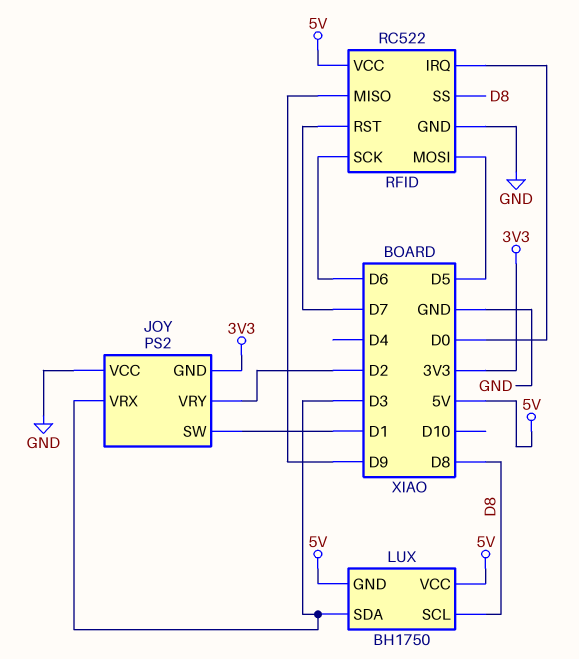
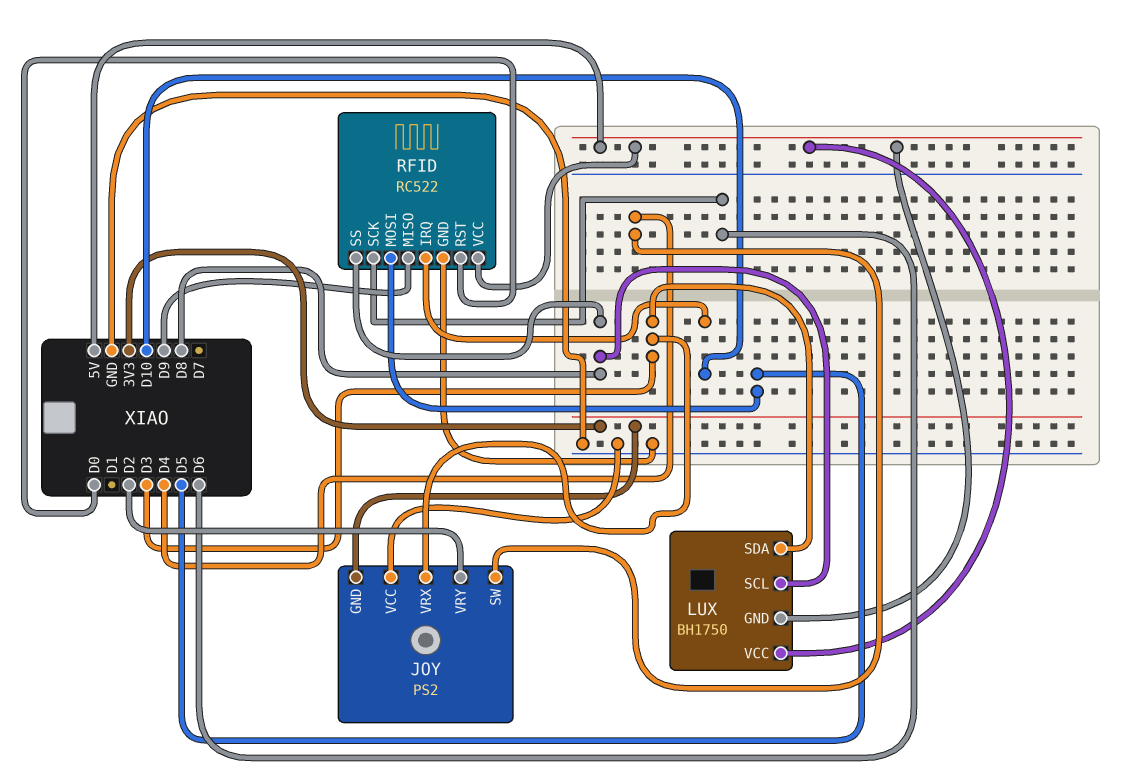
JOY pin SW: D1 -> D4
RFID pin IRQ: D0 -> D10
RFID pin RST: D7 -> D0

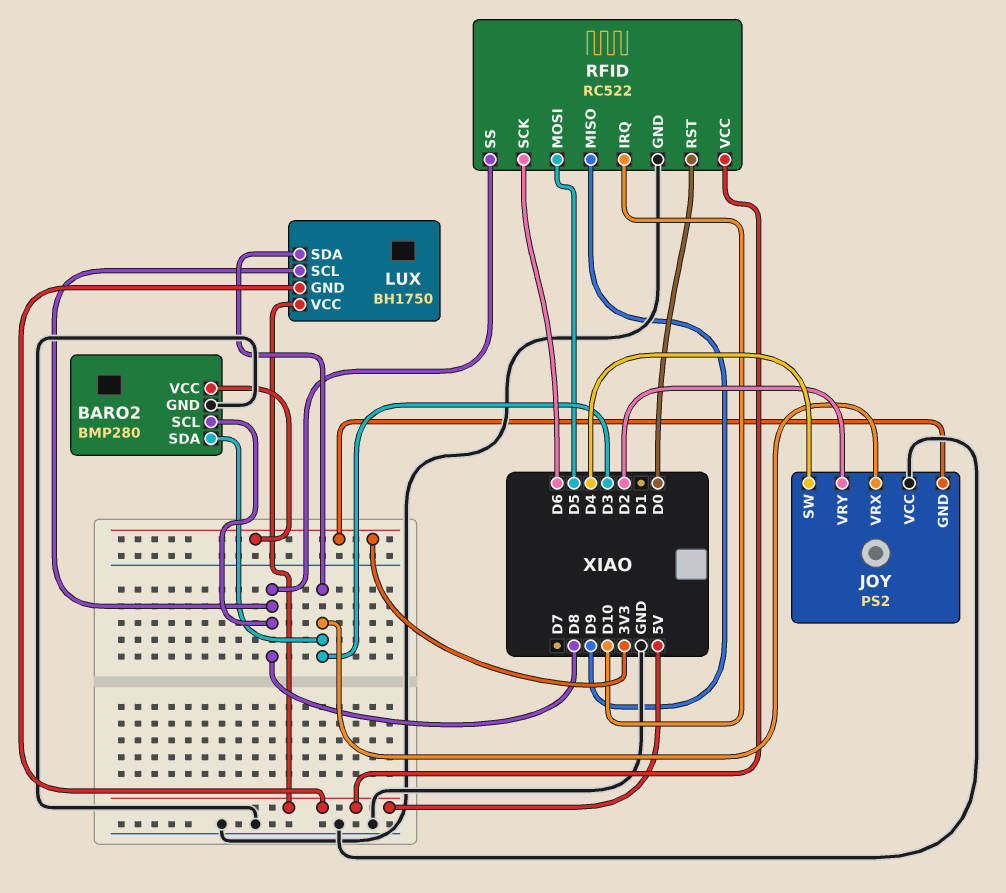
BARO2: none -> BMP280
BARO2 pin GND: none -> GND
BARO2 pin SCL: none -> D8
BARO2 pin SDA: none -> D3
BARO2 pin VCC: none -> 3V3

